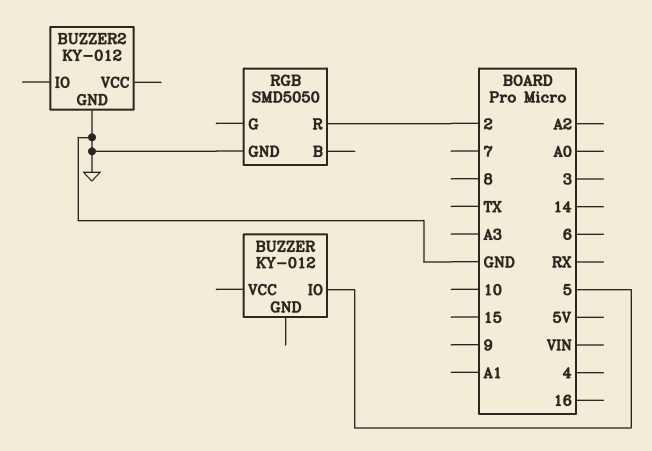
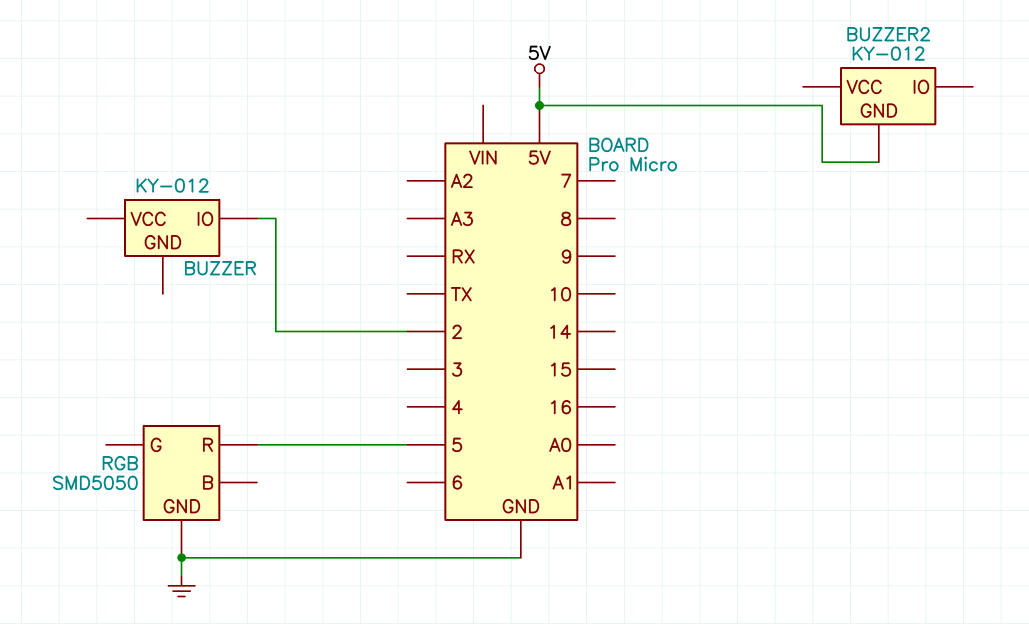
BUZZER pin IO: 5 -> 2
BUZZER2 pin GND: GND -> 5V
RGB pin R: 2 -> 5

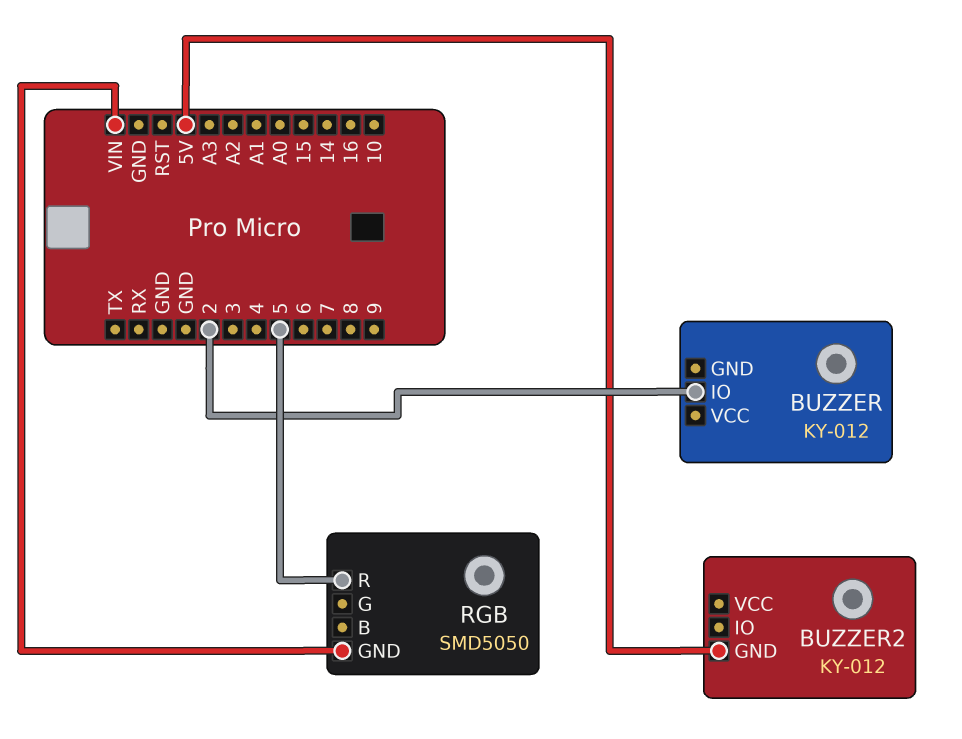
RGB pin GND: GND -> VIN

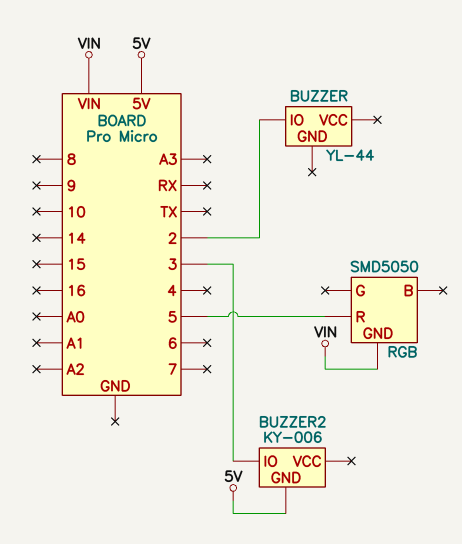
BUZZER: KY-012 -> YL-44
BUZZER2: KY-012 -> KY-006
BUZZER2 pin IO: none -> 3

